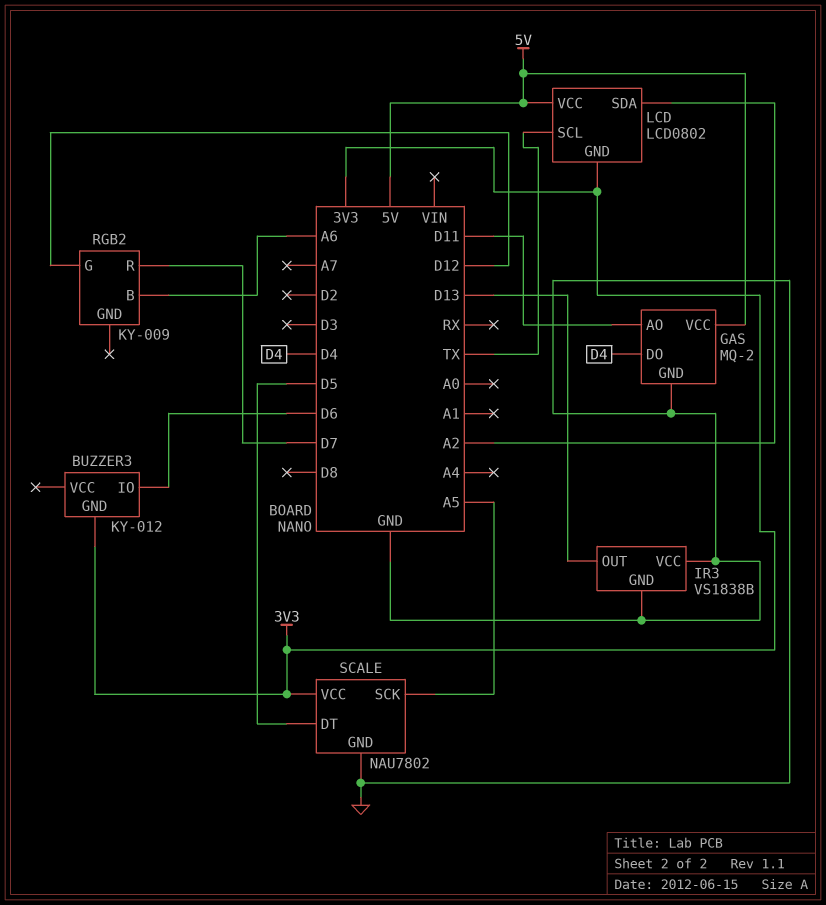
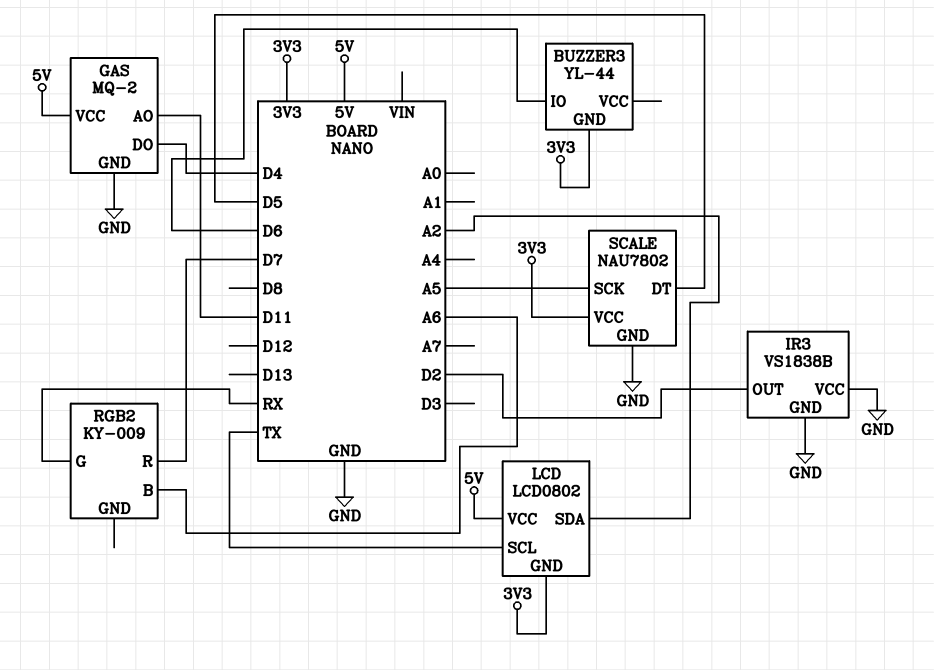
BUZZER3: KY-012 -> YL-44
IR3 pin OUT: D13 -> D2
RGB2 pin G: D12 -> RX

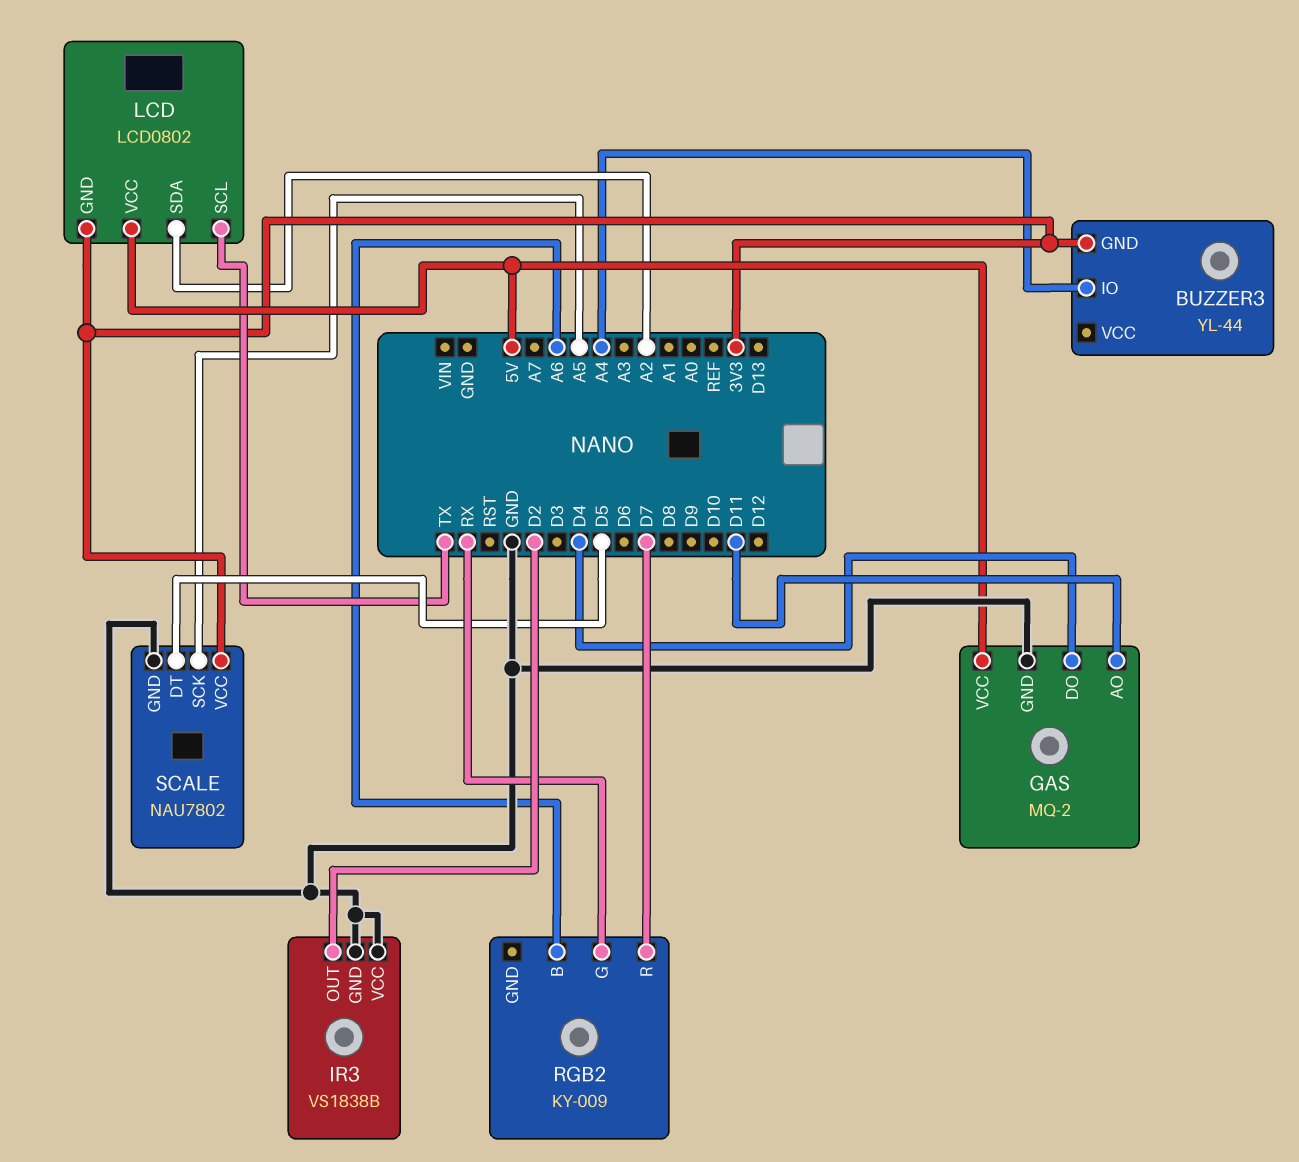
BUZZER3 pin IO: D6 -> A4

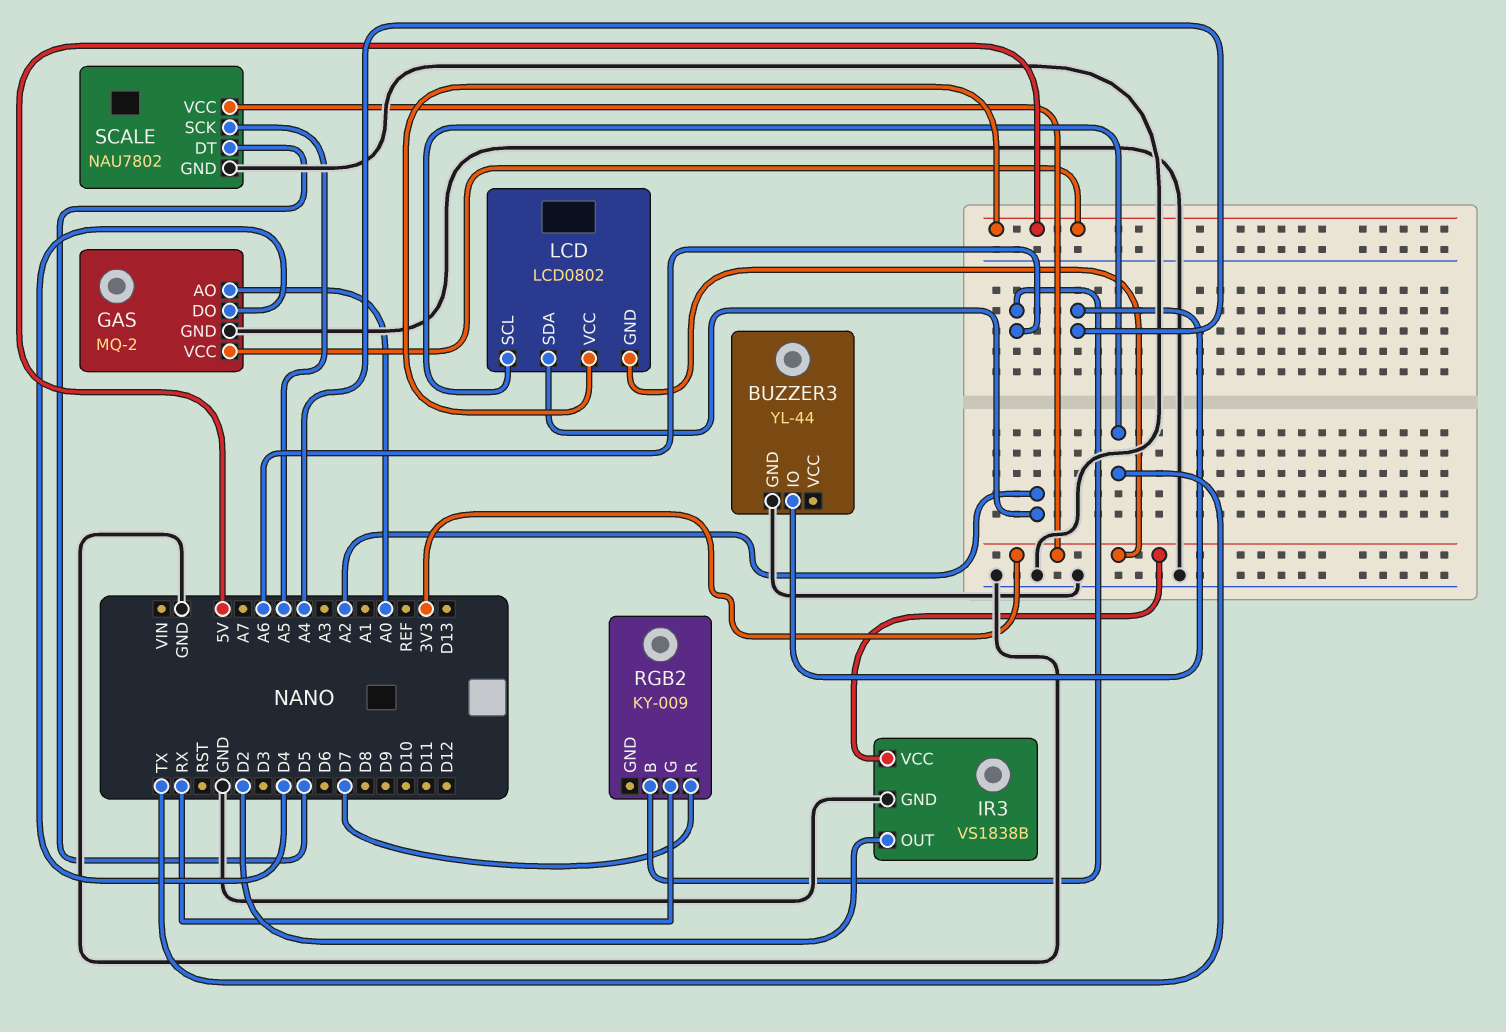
BUZZER3 pin GND: 3V3 -> GND
GAS pin AO: D11 -> A0
IR3 pin VCC: GND -> 3V3

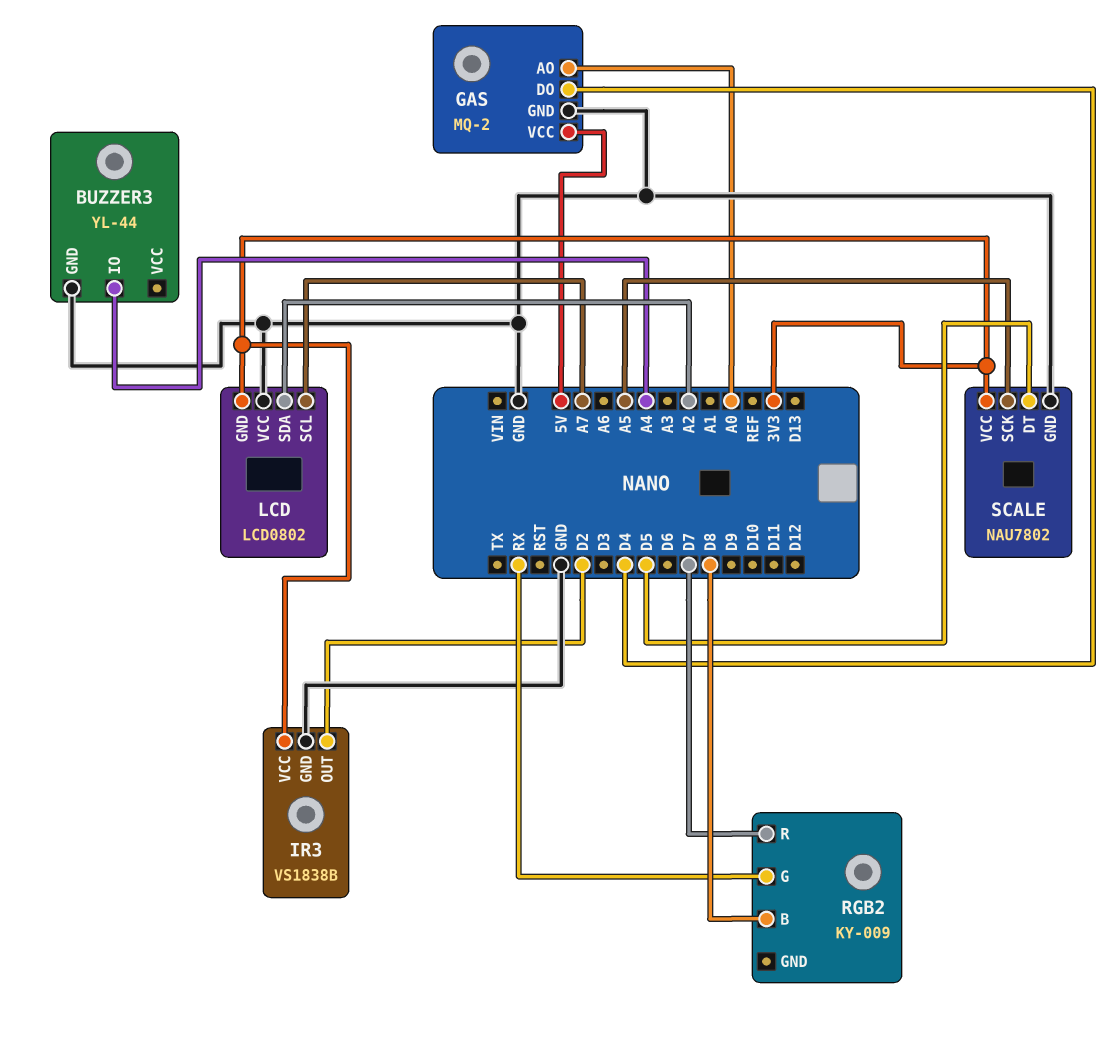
LCD pin SCL: TX -> A7
LCD pin VCC: 5V -> GND
RGB2 pin B: A6 -> D8

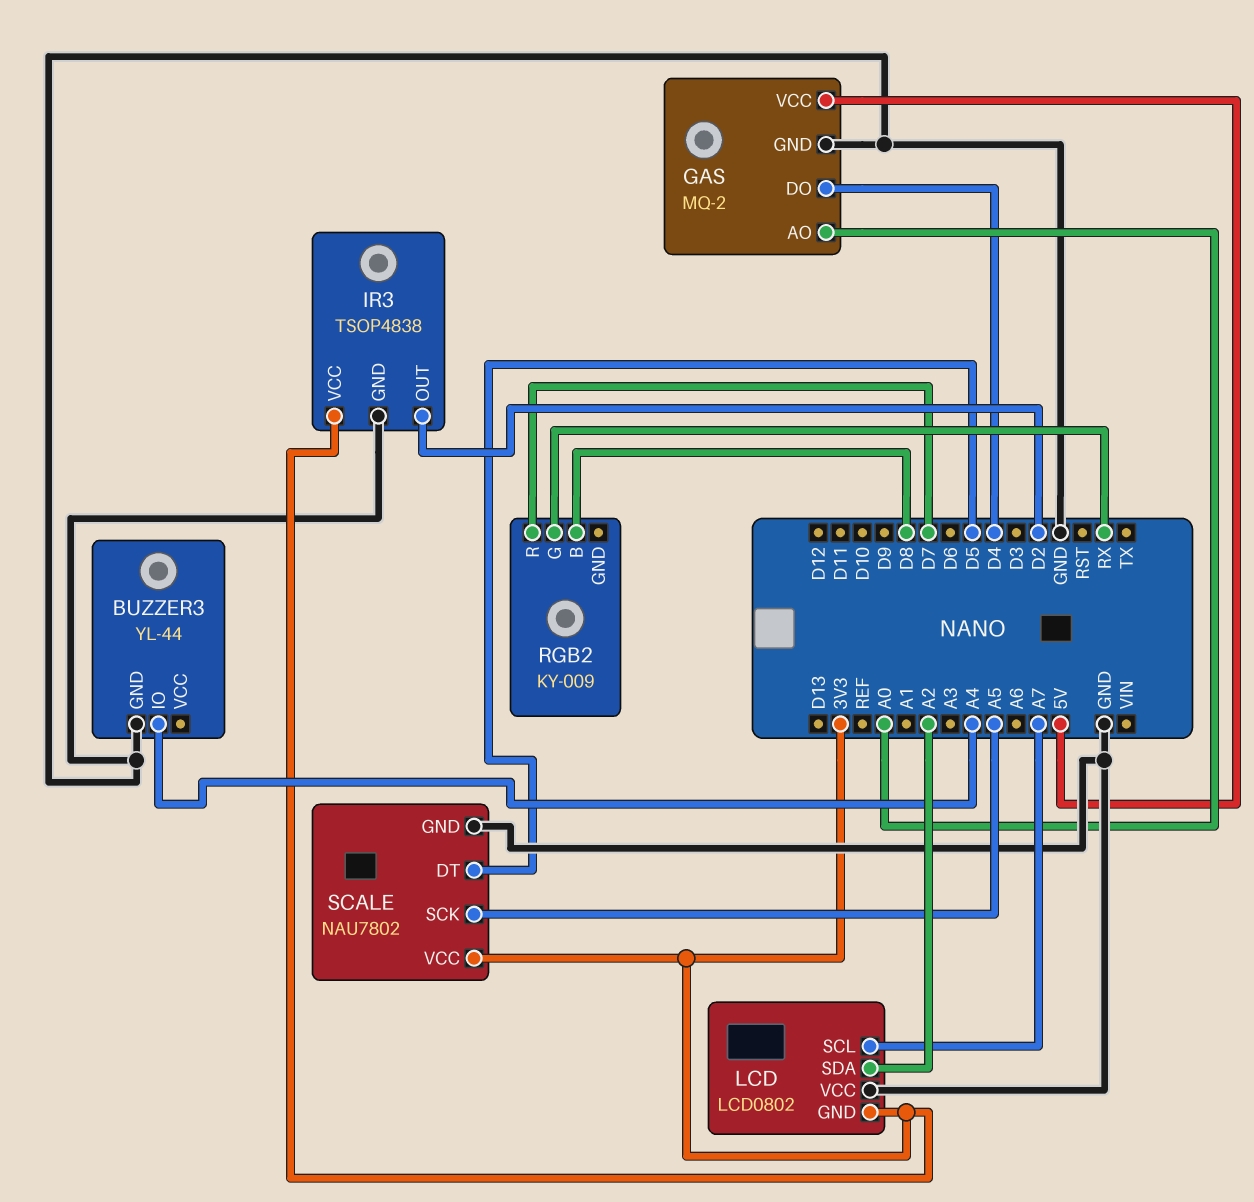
IR3: VS1838B -> TSOP4838

